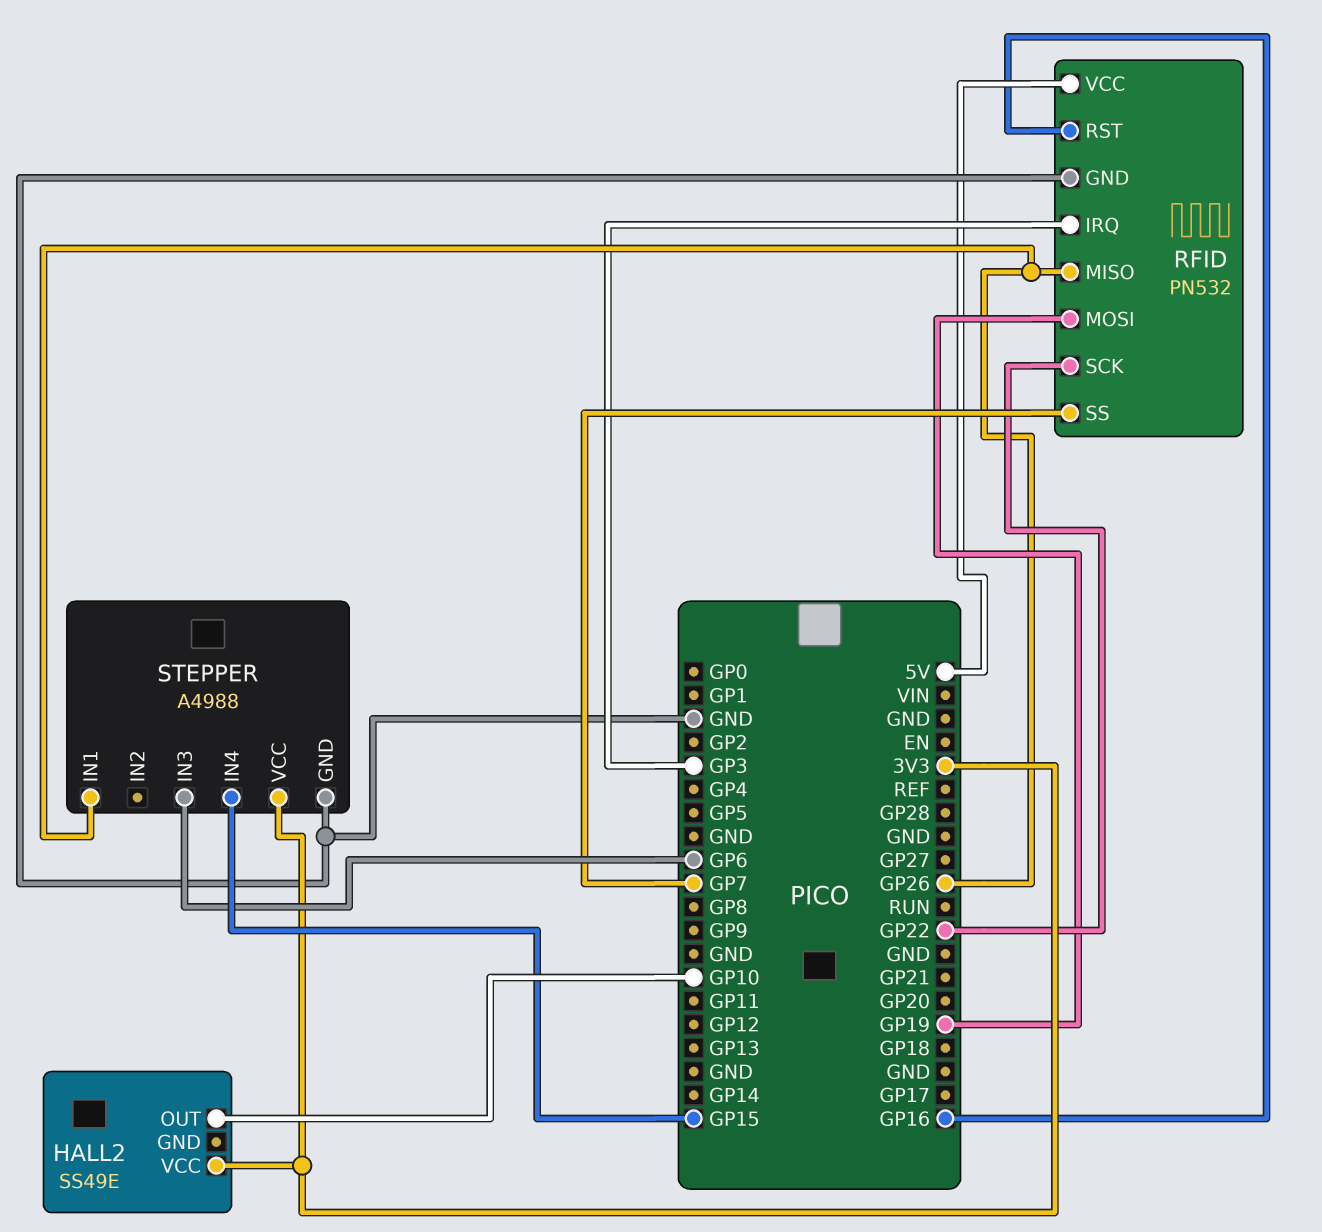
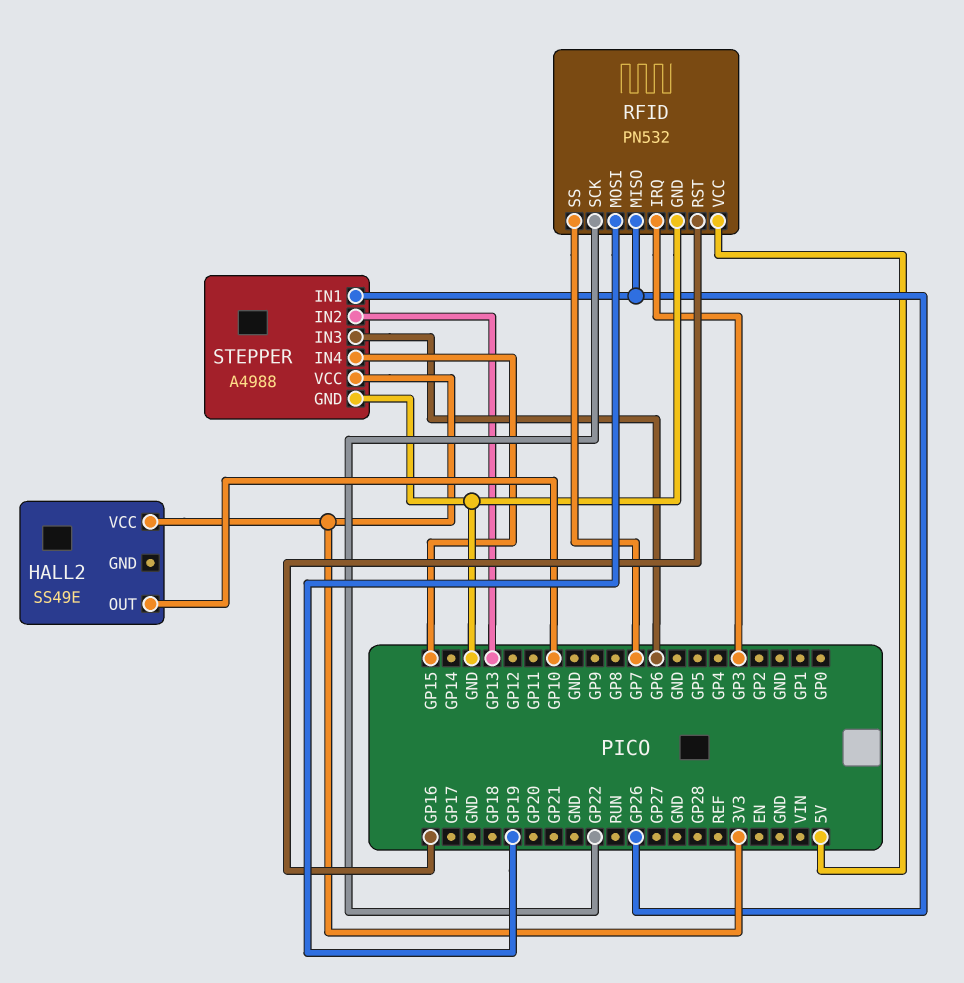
STEPPER pin IN2: none -> GP13

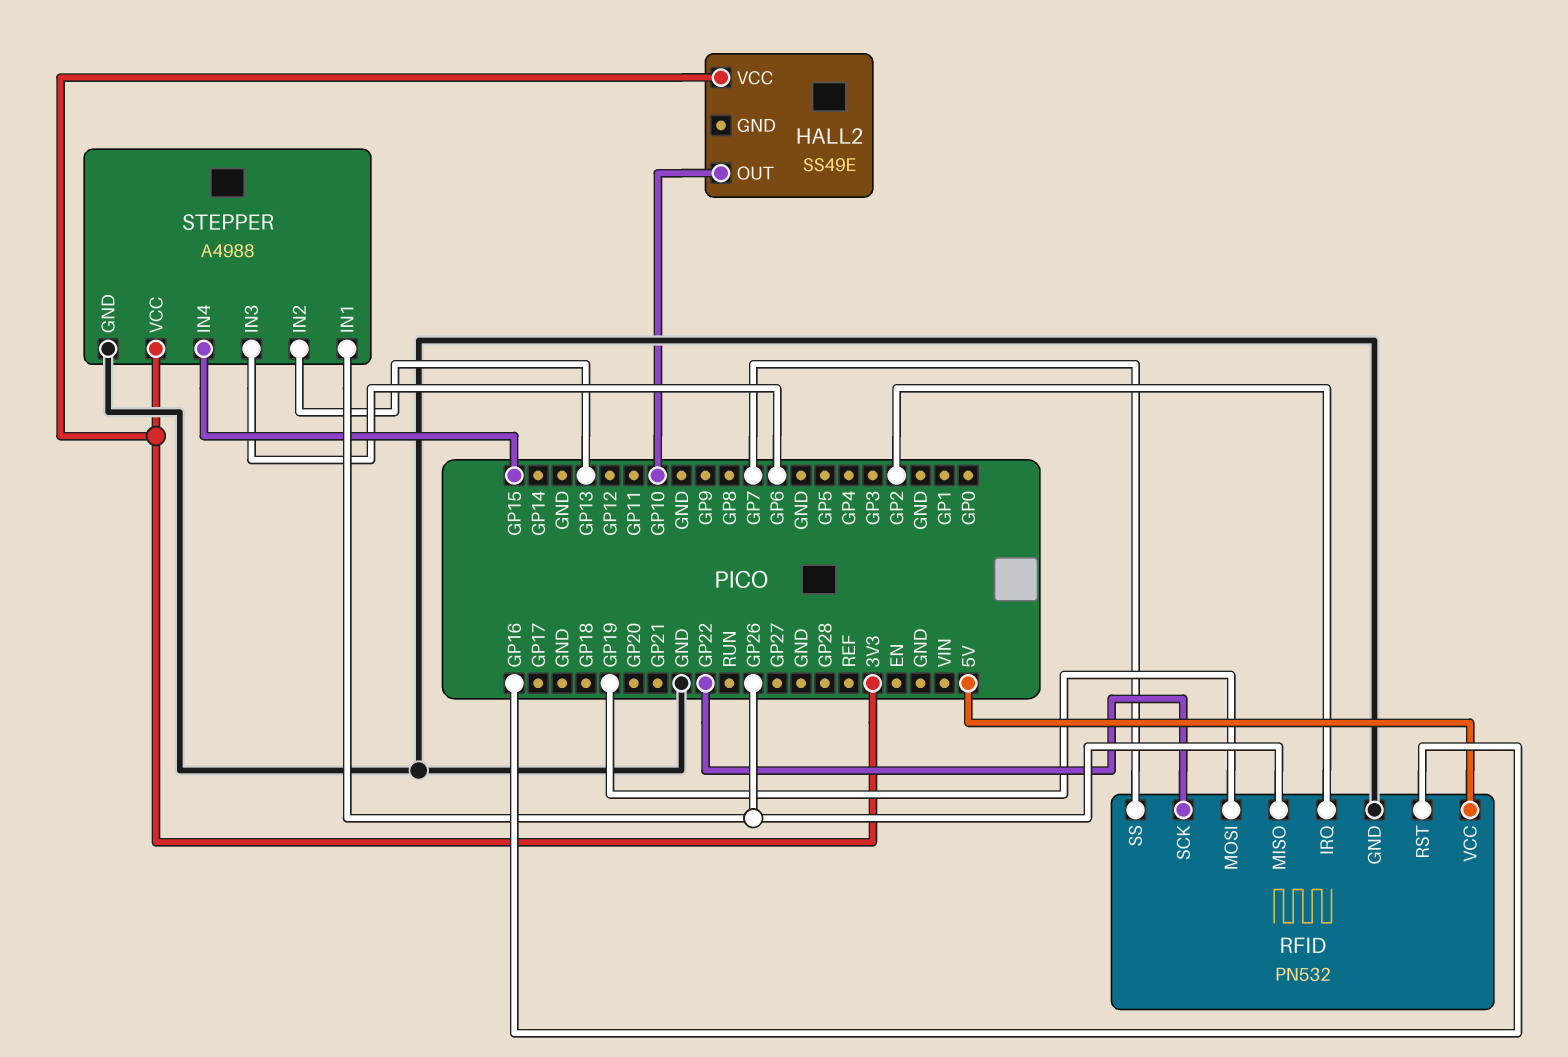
RFID pin IRQ: GP3 -> GP2

